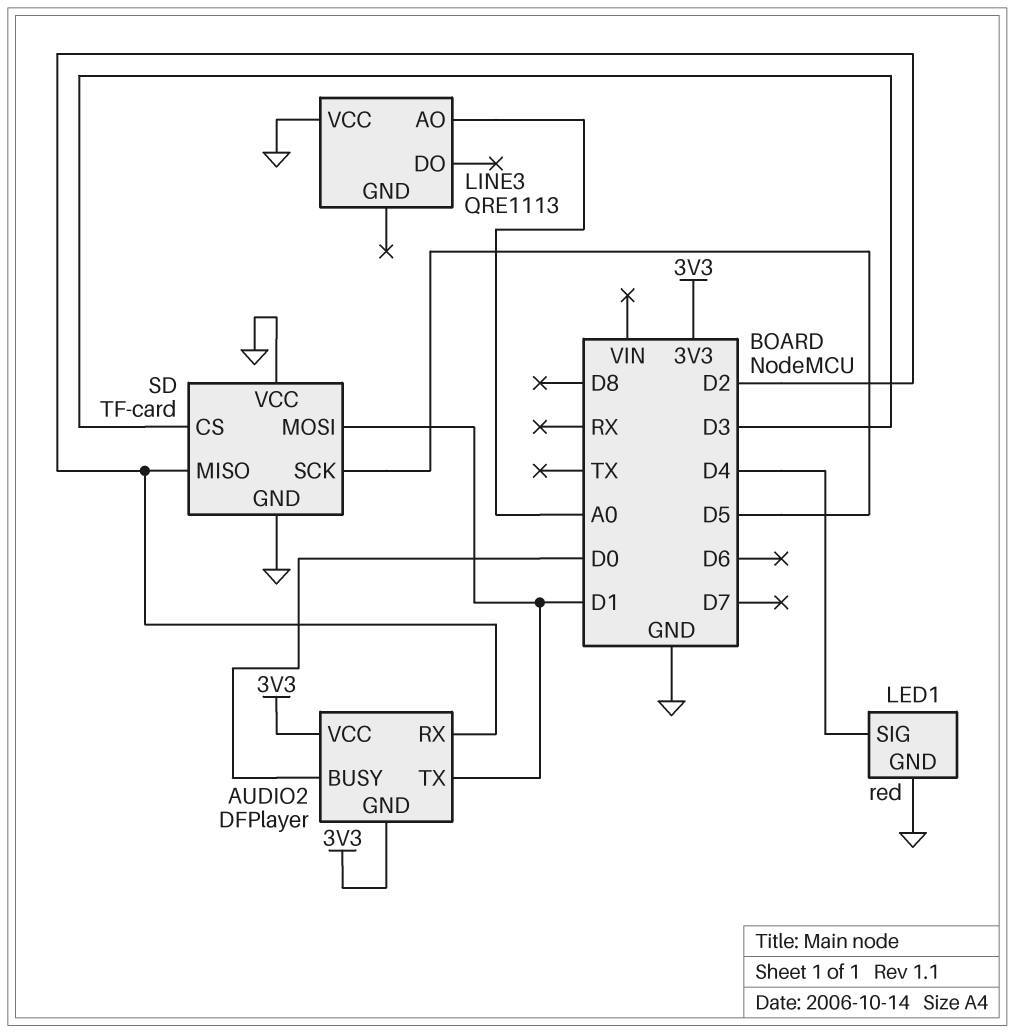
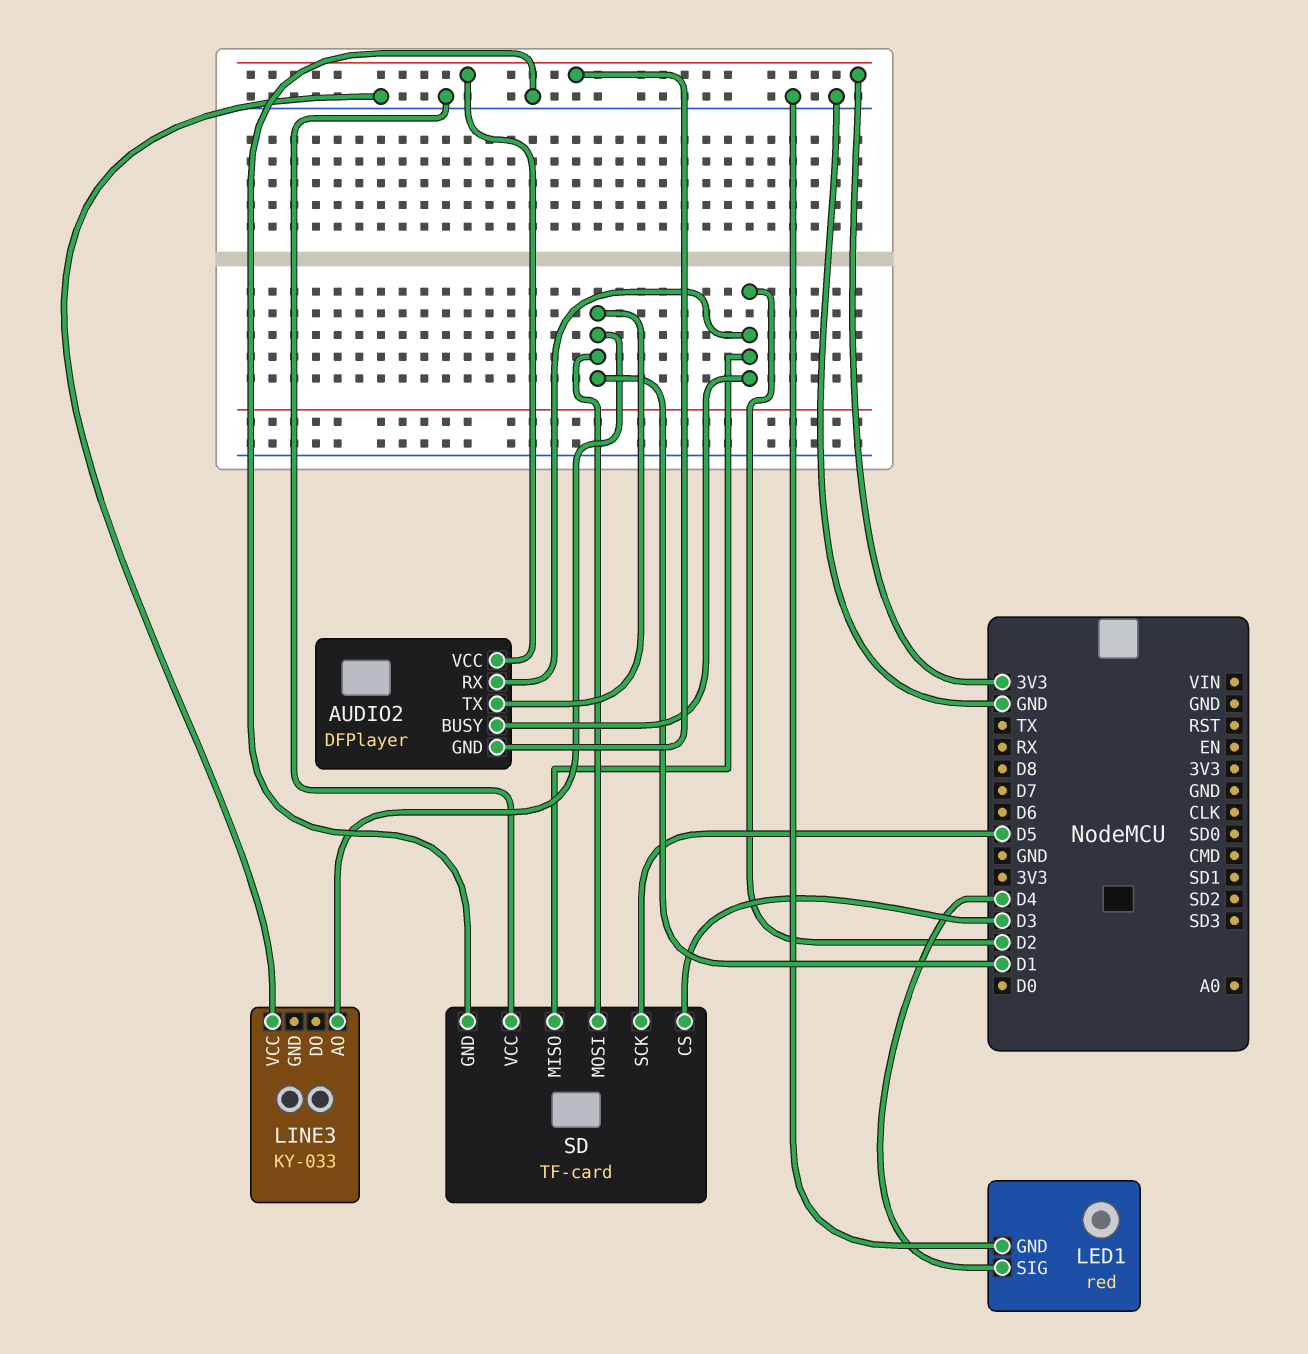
AUDIO2 pin BUSY: D0 -> D2
LINE3: QRE1113 -> KY-033
LINE3 pin AO: A0 -> D1

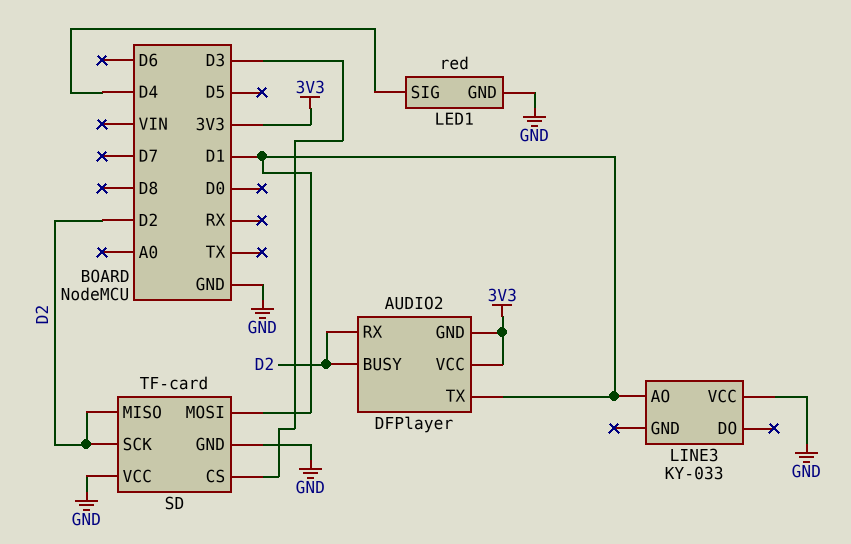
SD pin SCK: D5 -> D2

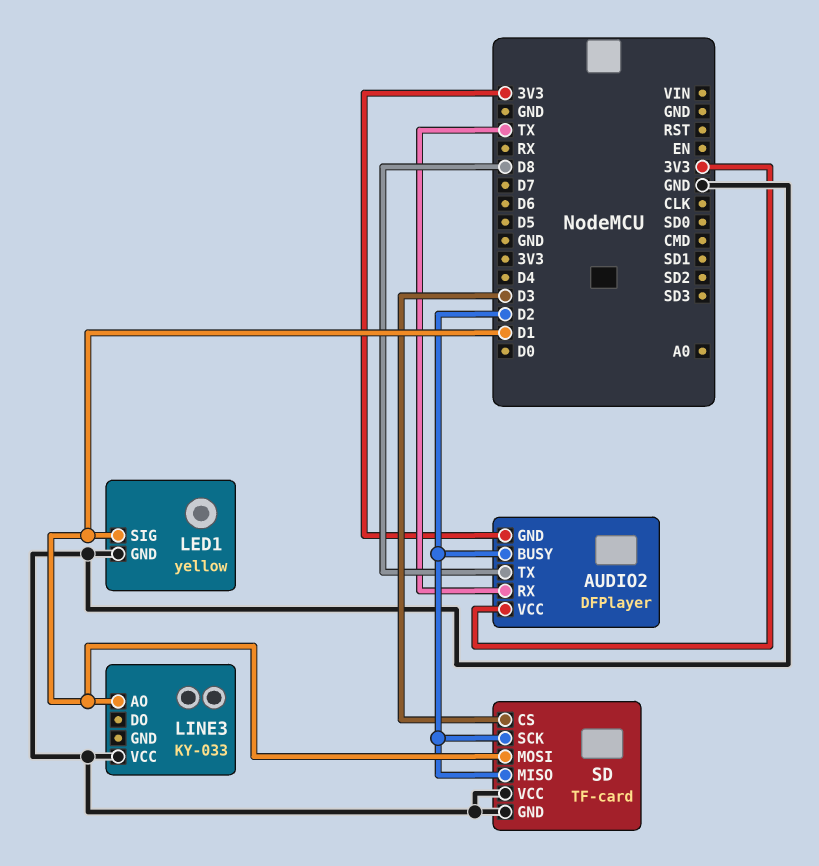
AUDIO2 pin RX: D2 -> TX
AUDIO2 pin TX: D1 -> D8
LED1: red -> yellow
LED1 pin SIG: D4 -> D1

